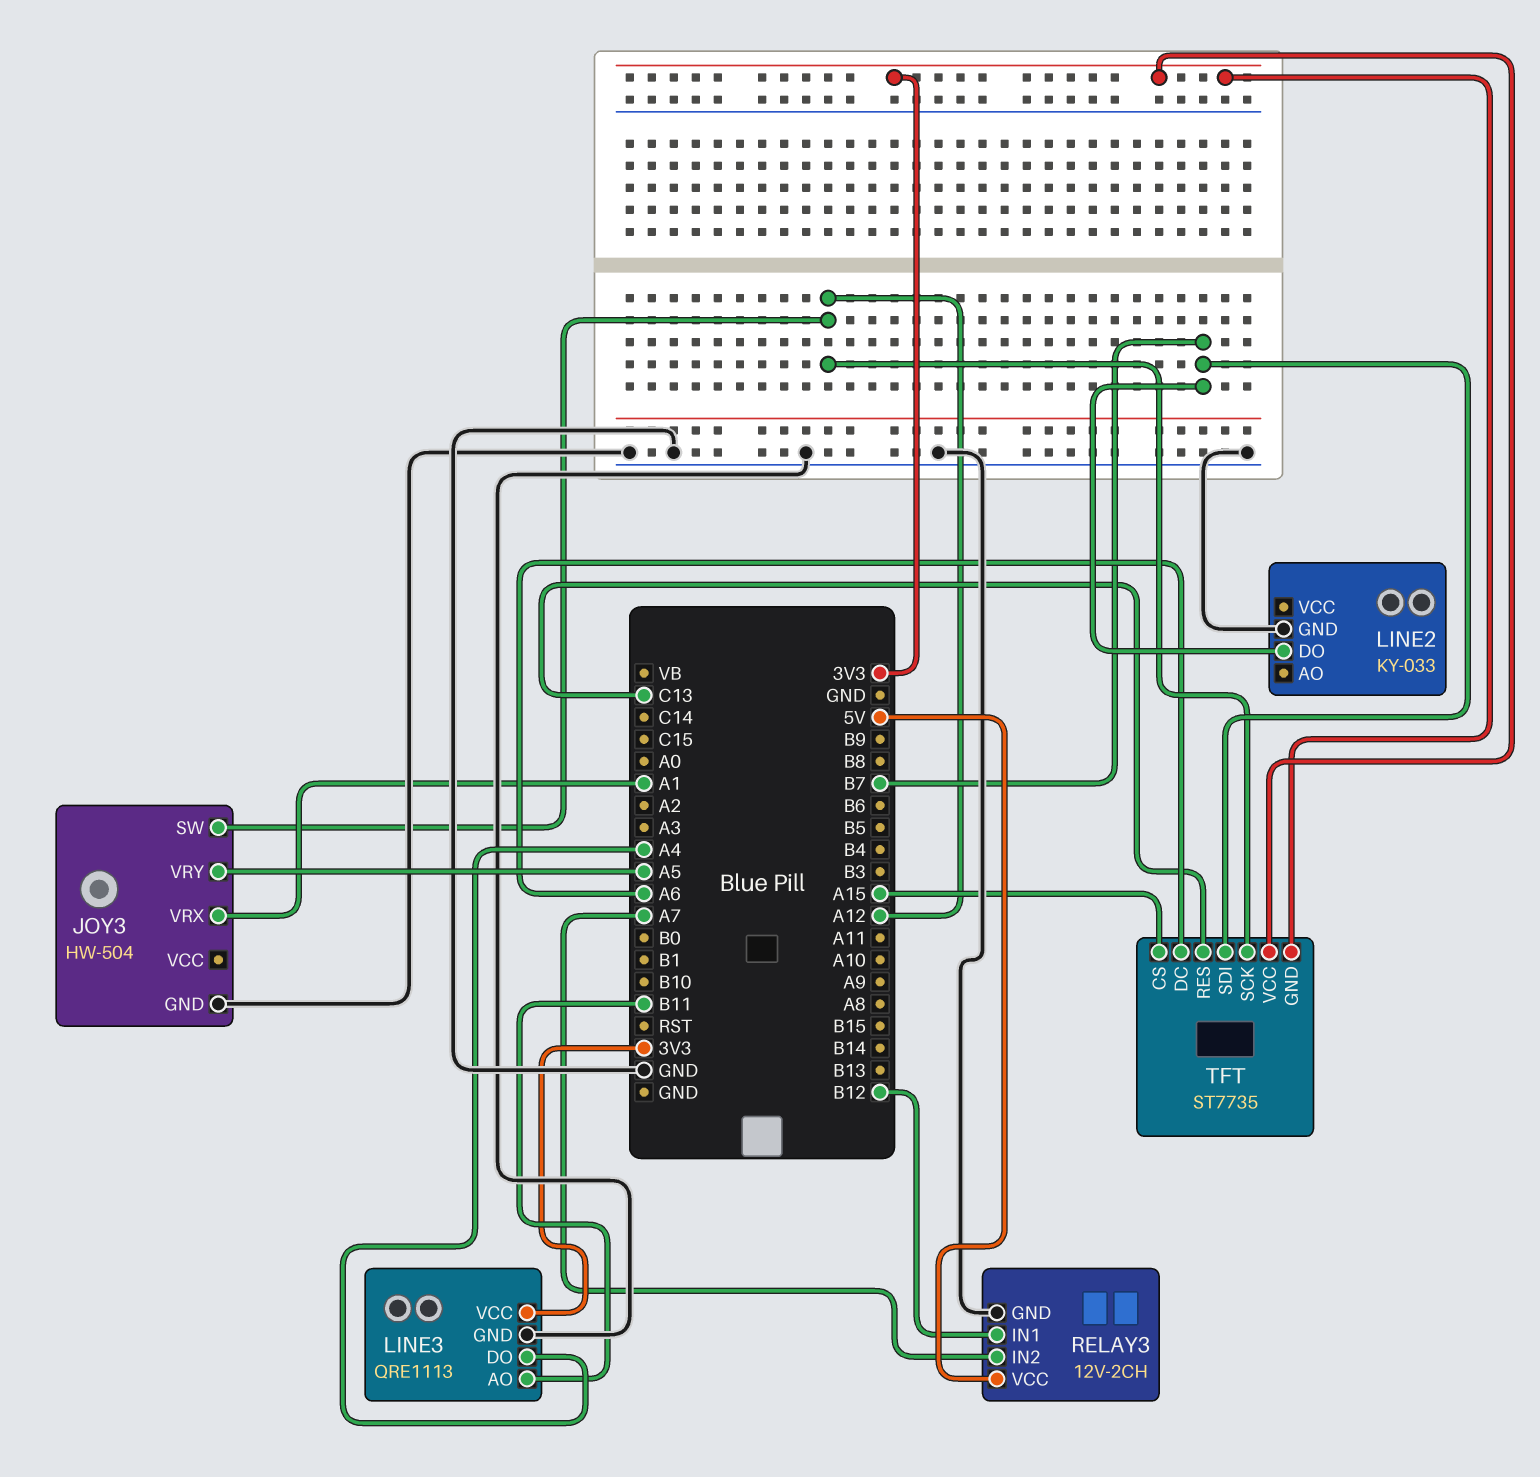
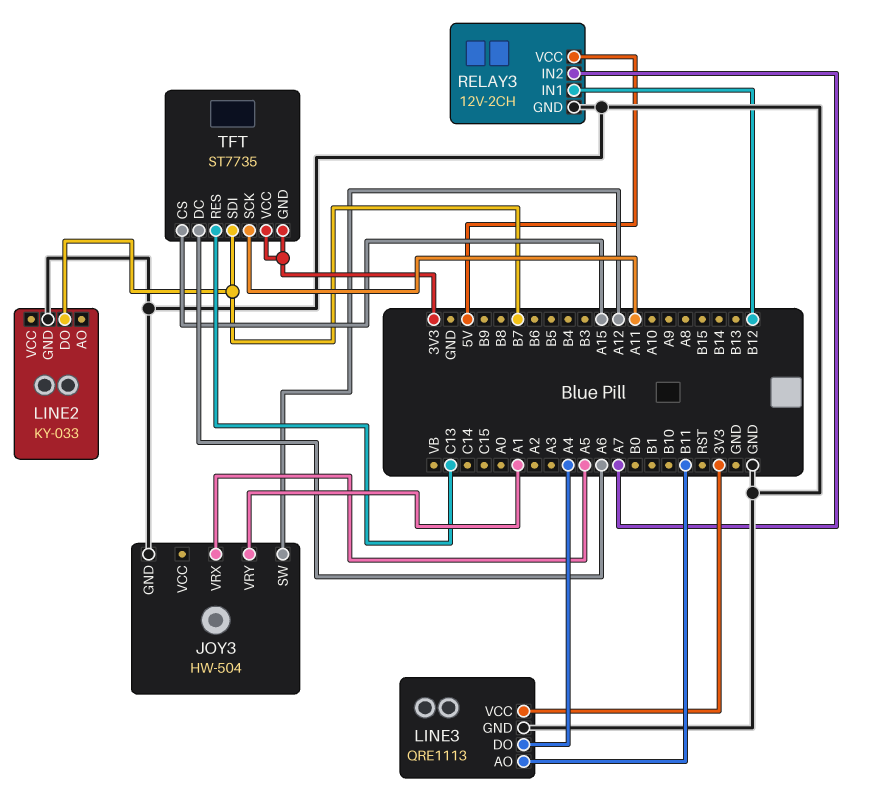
JOY3 pin VRX: A1 -> A5
JOY3 pin VRY: A5 -> A1
TFT pin SCK: A12 -> A11

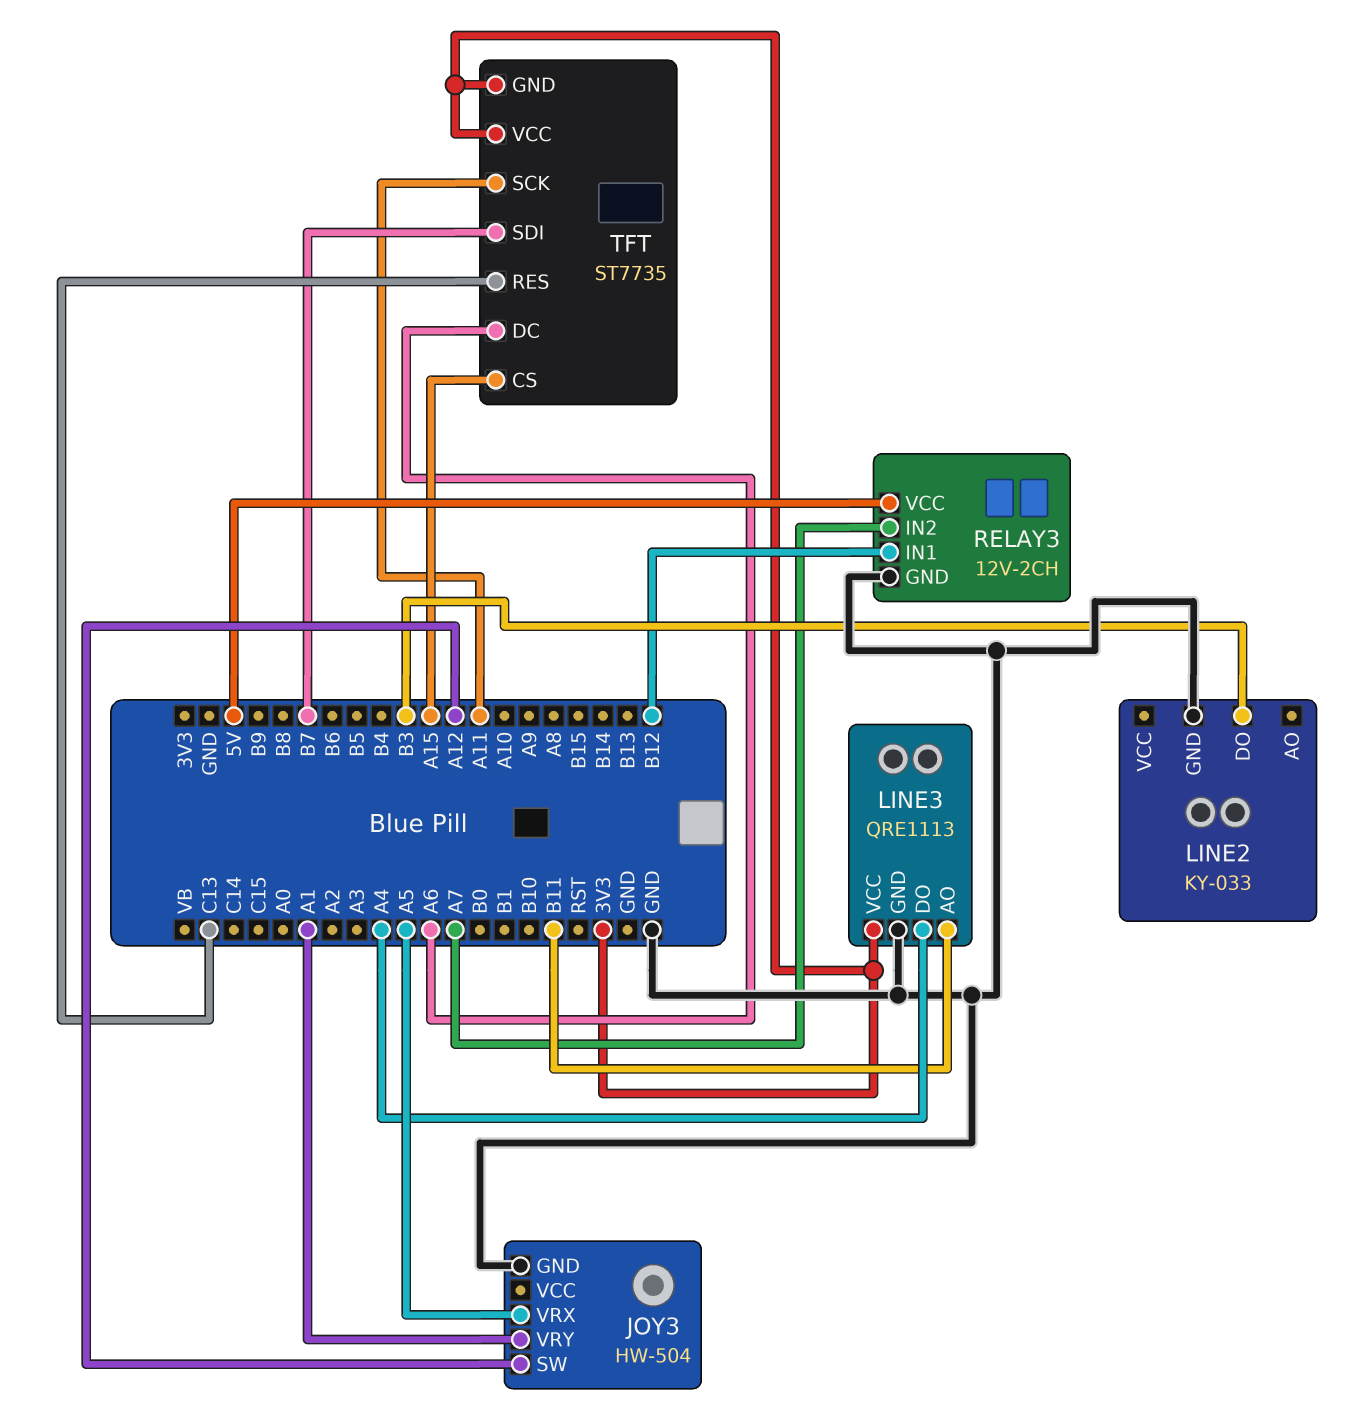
LINE2 pin DO: B7 -> B3

